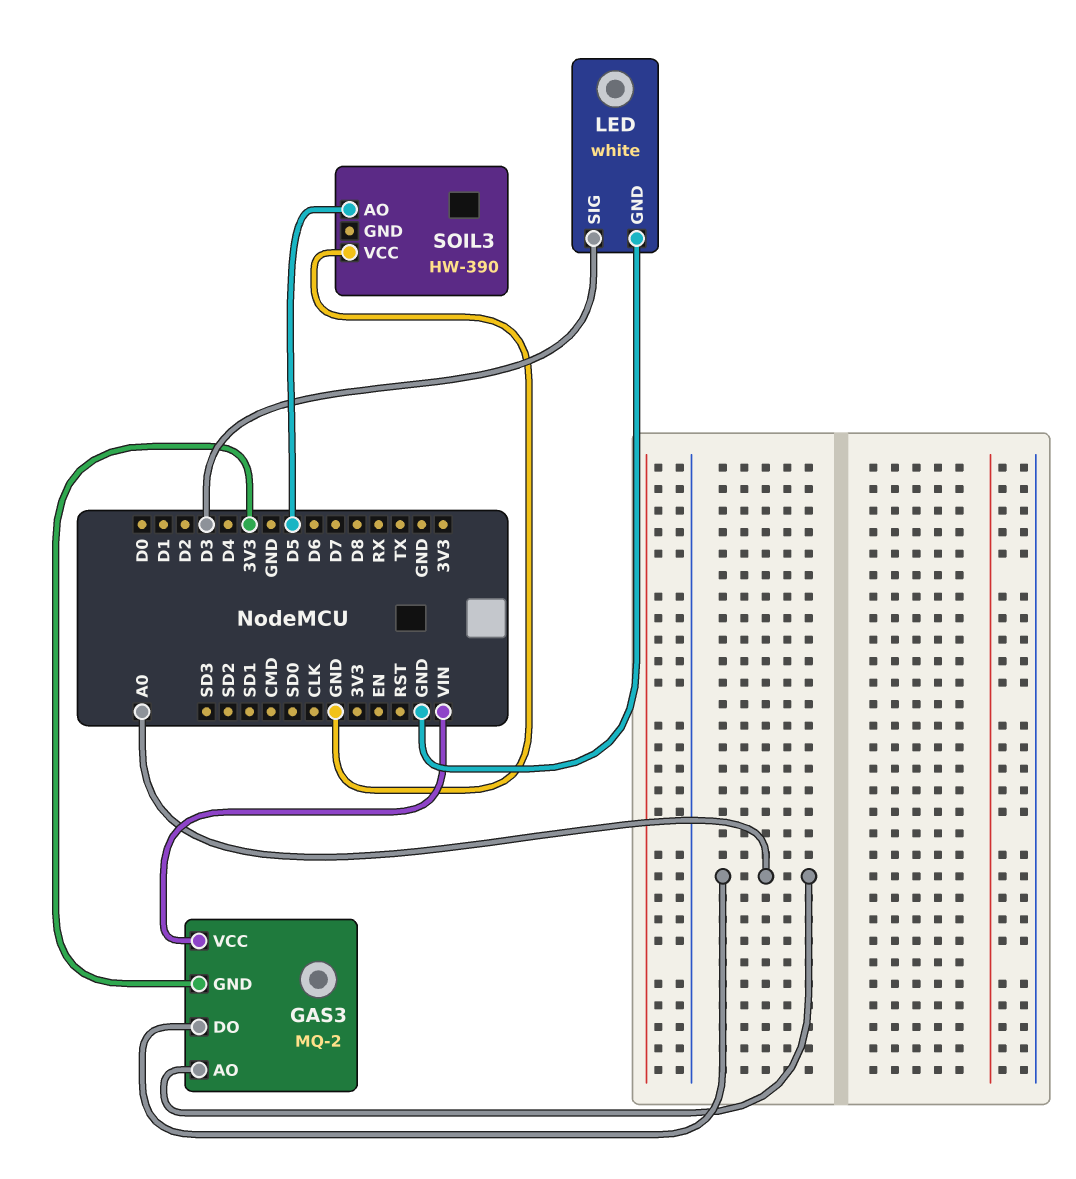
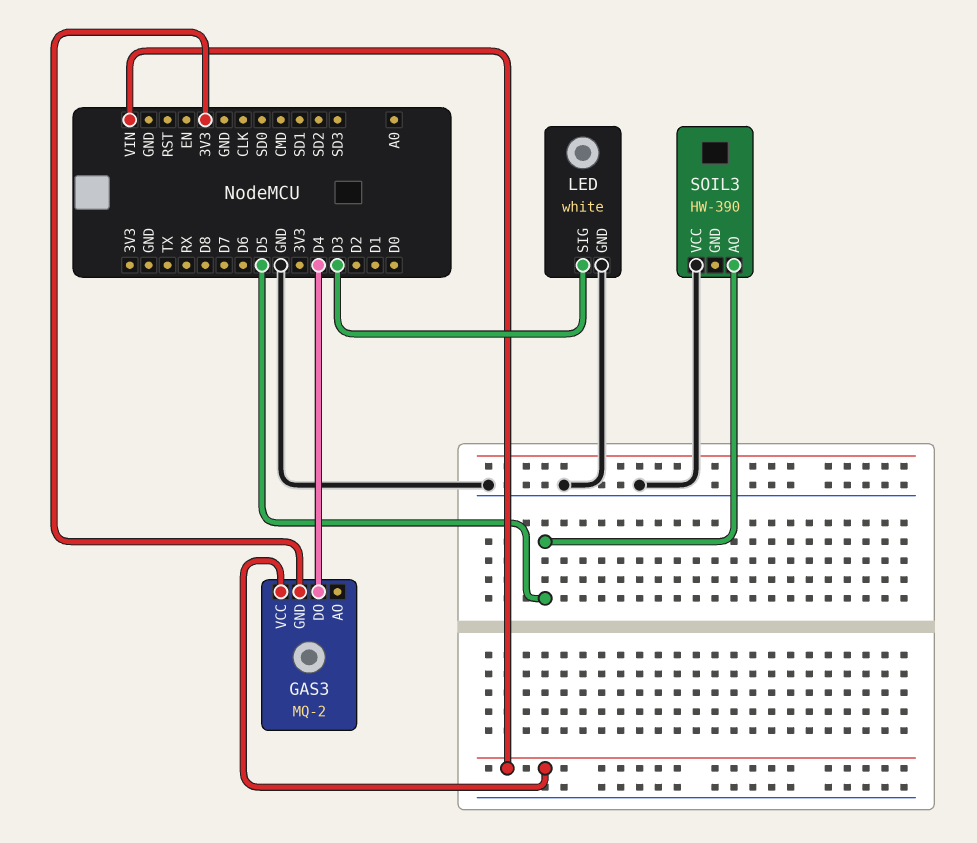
GAS3 pin AO: A0 -> none
GAS3 pin DO: A0 -> D4

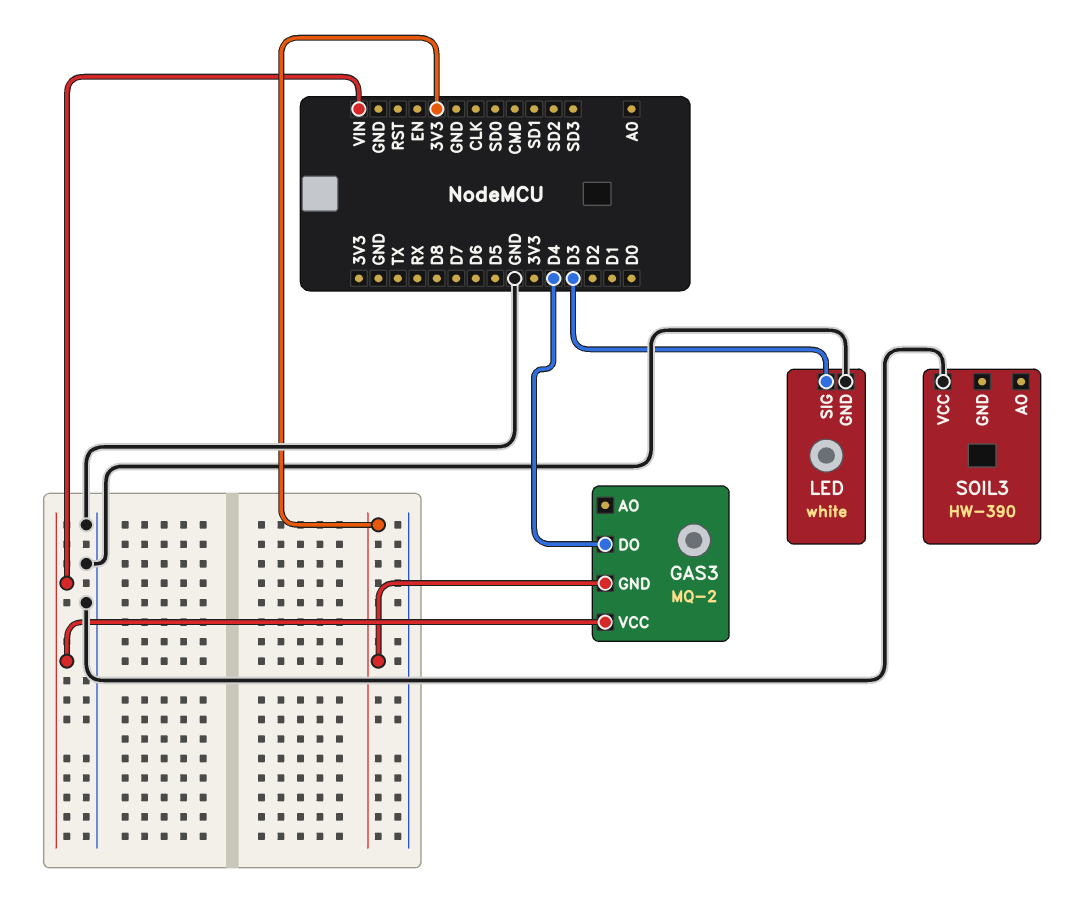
SOIL3 pin AO: D5 -> none

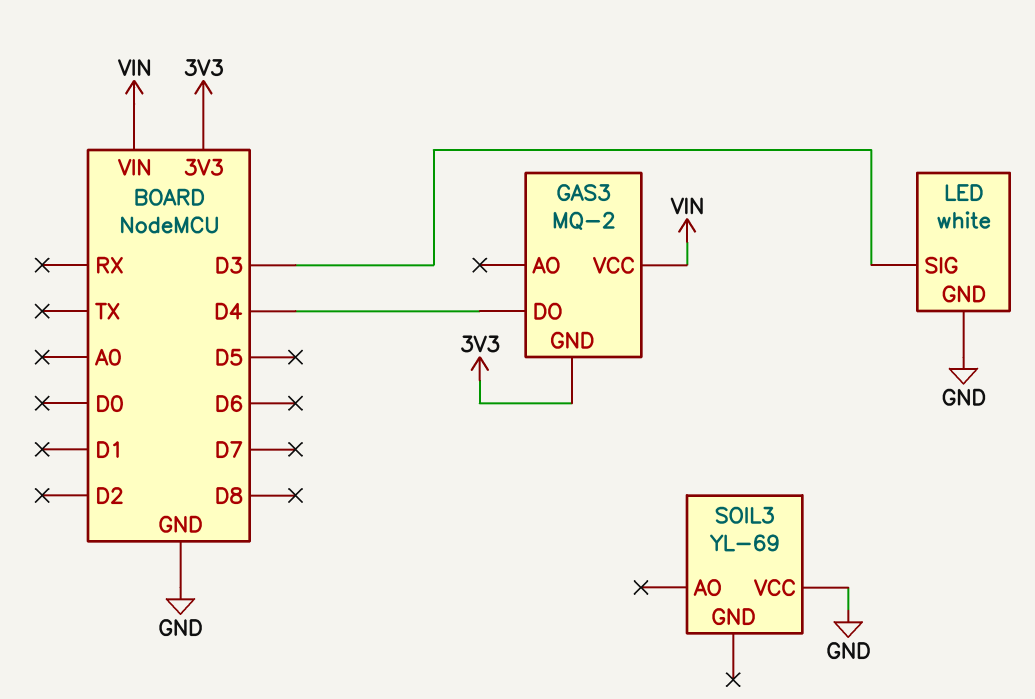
SOIL3: HW-390 -> YL-69

